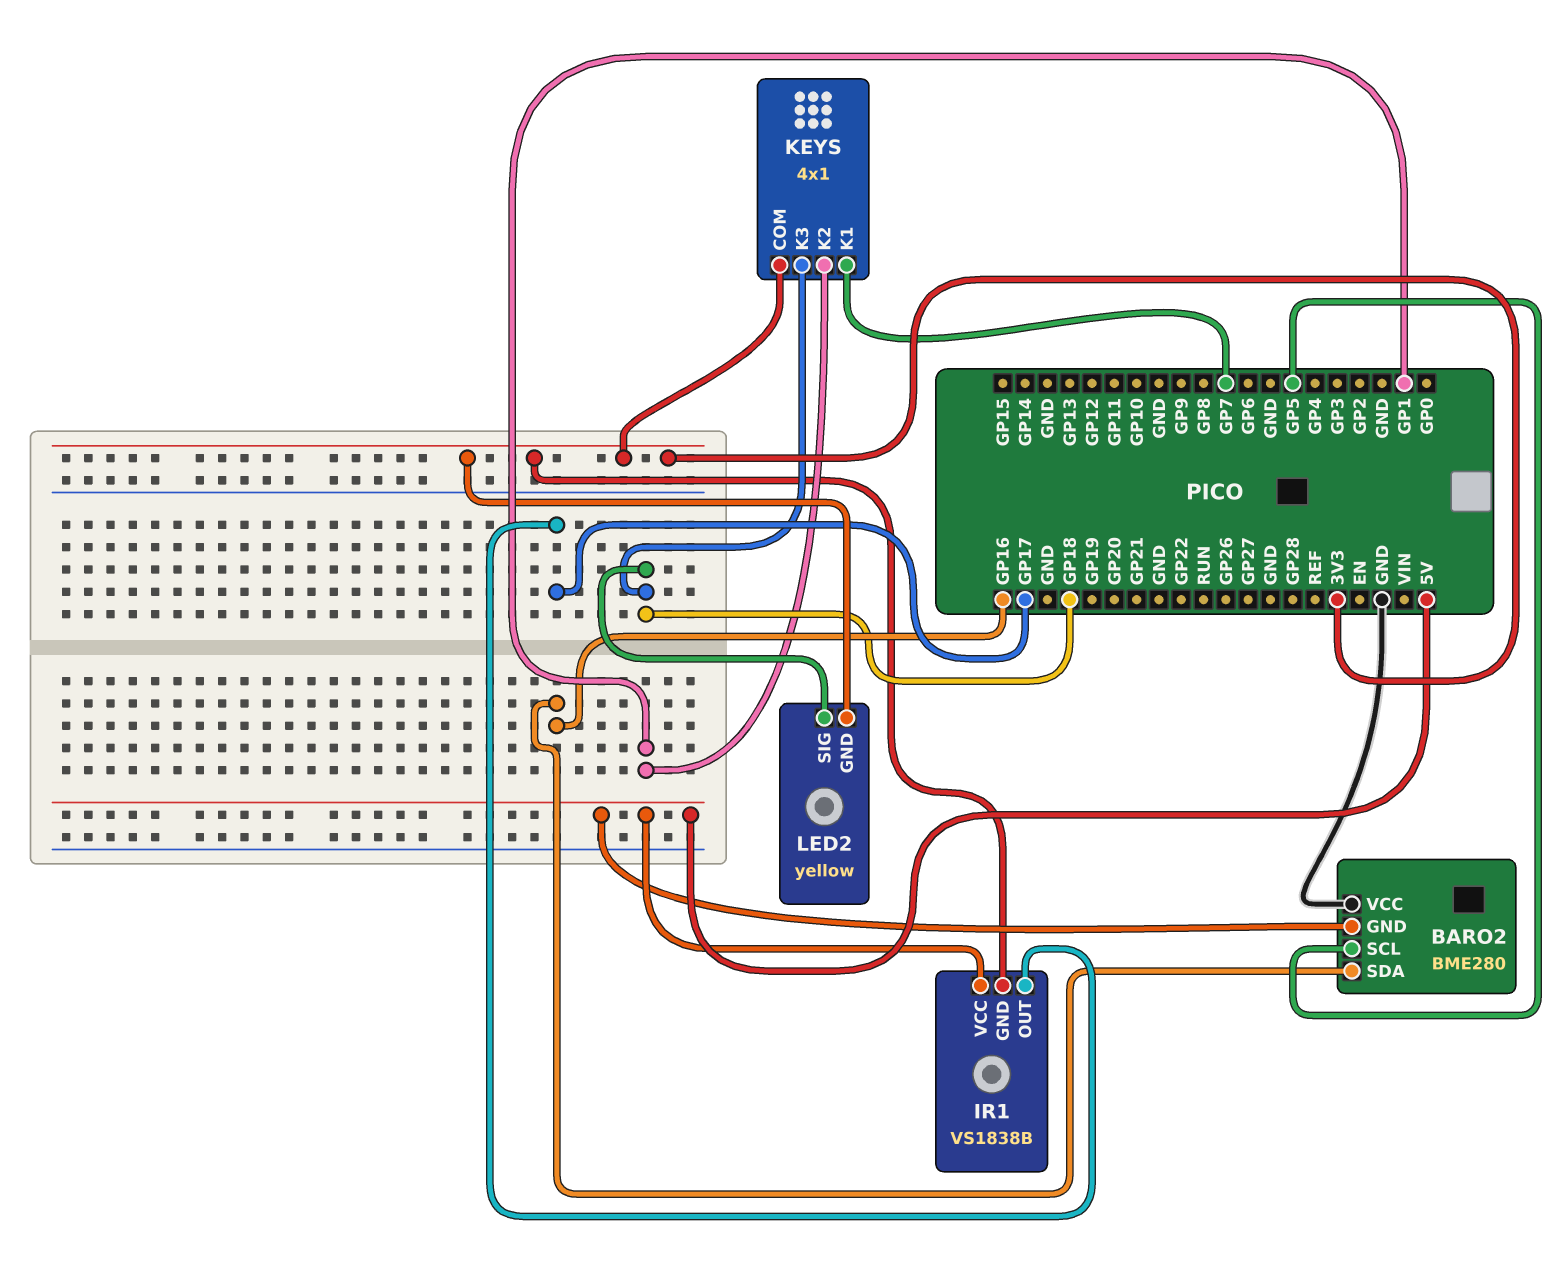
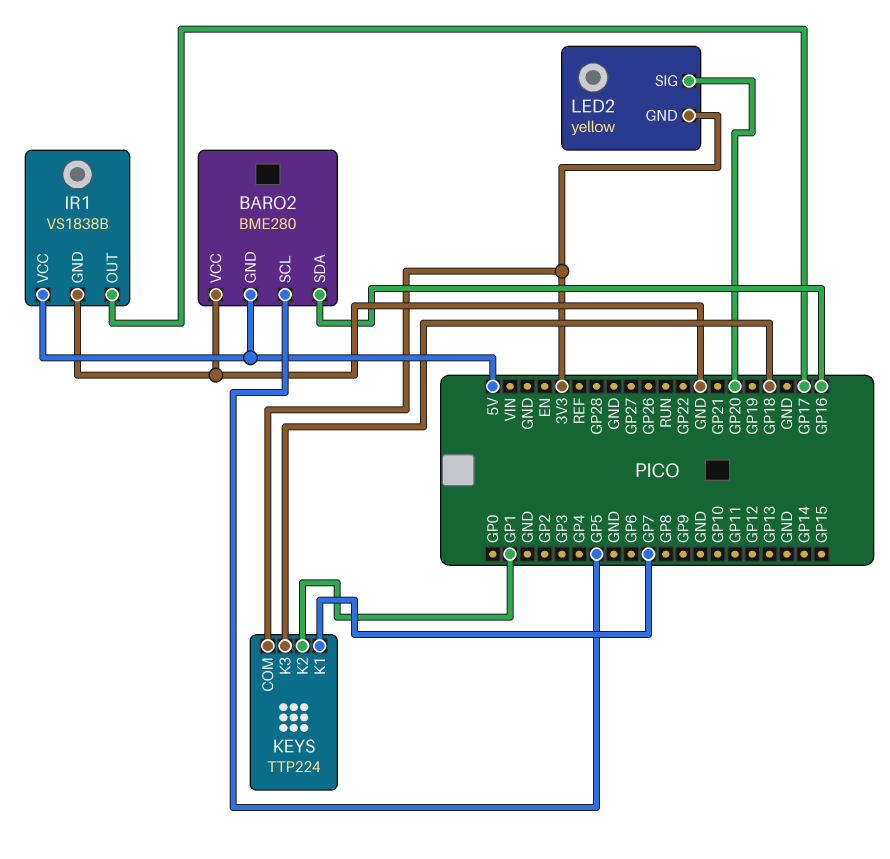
IR1 pin GND: 3V3 -> GND
KEYS: 4x1 -> TTP224
LED2 pin SIG: GP18 -> GP20

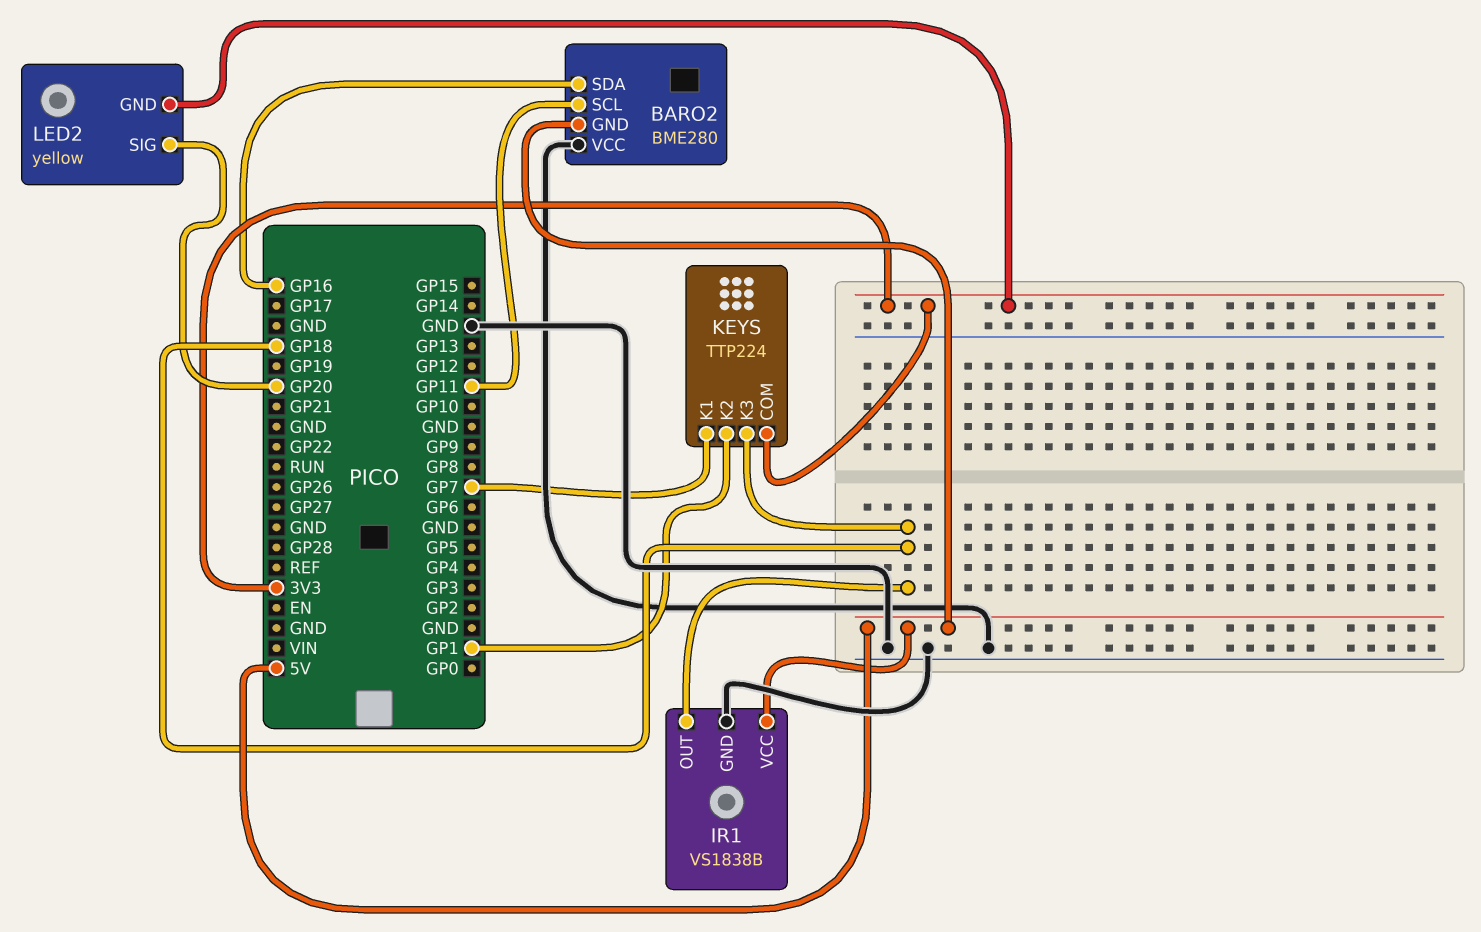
BARO2 pin SCL: GP5 -> GP11
IR1 pin OUT: GP17 -> GP18

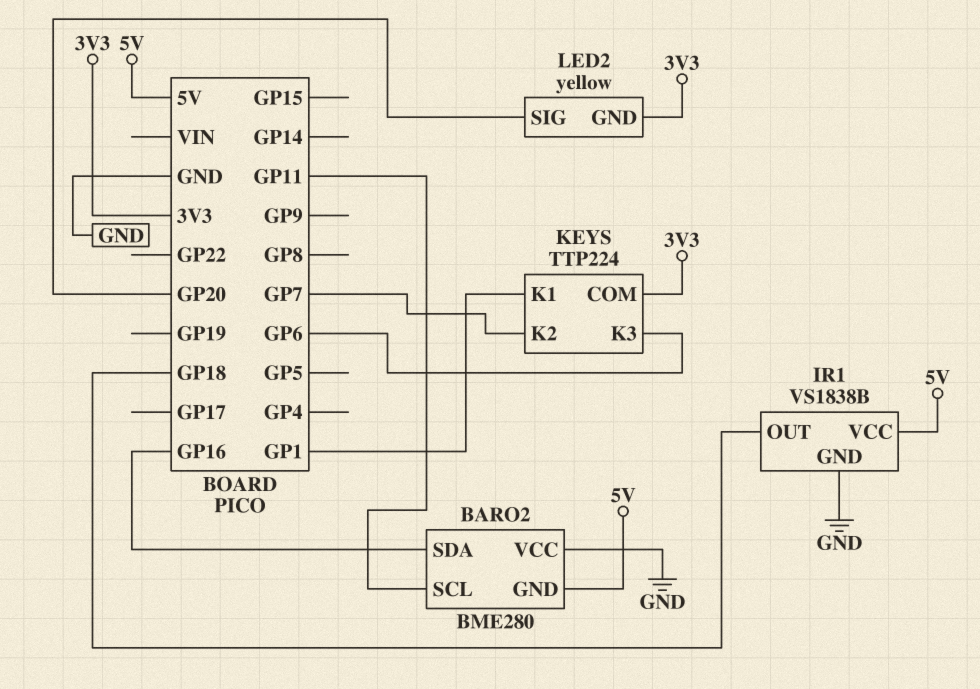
KEYS pin K1: GP7 -> GP1
KEYS pin K2: GP1 -> GP7
KEYS pin K3: GP18 -> GP6

